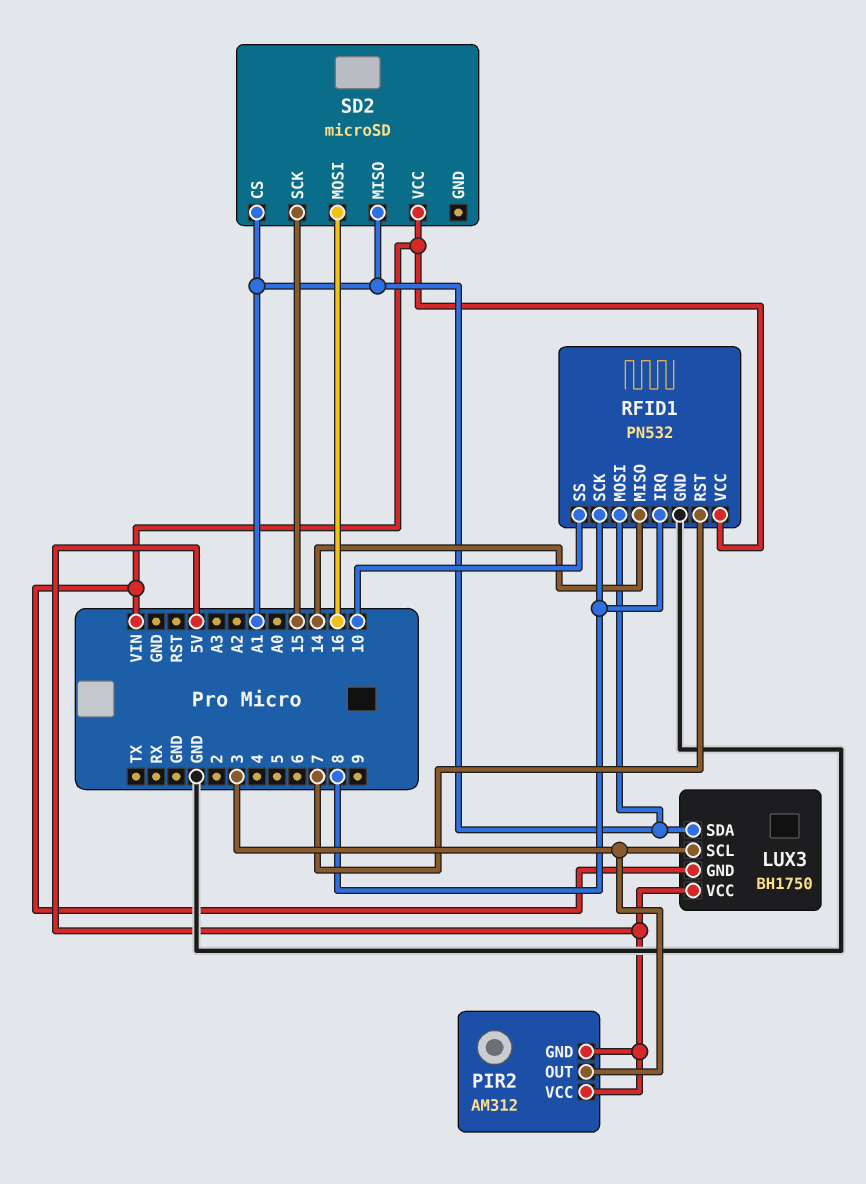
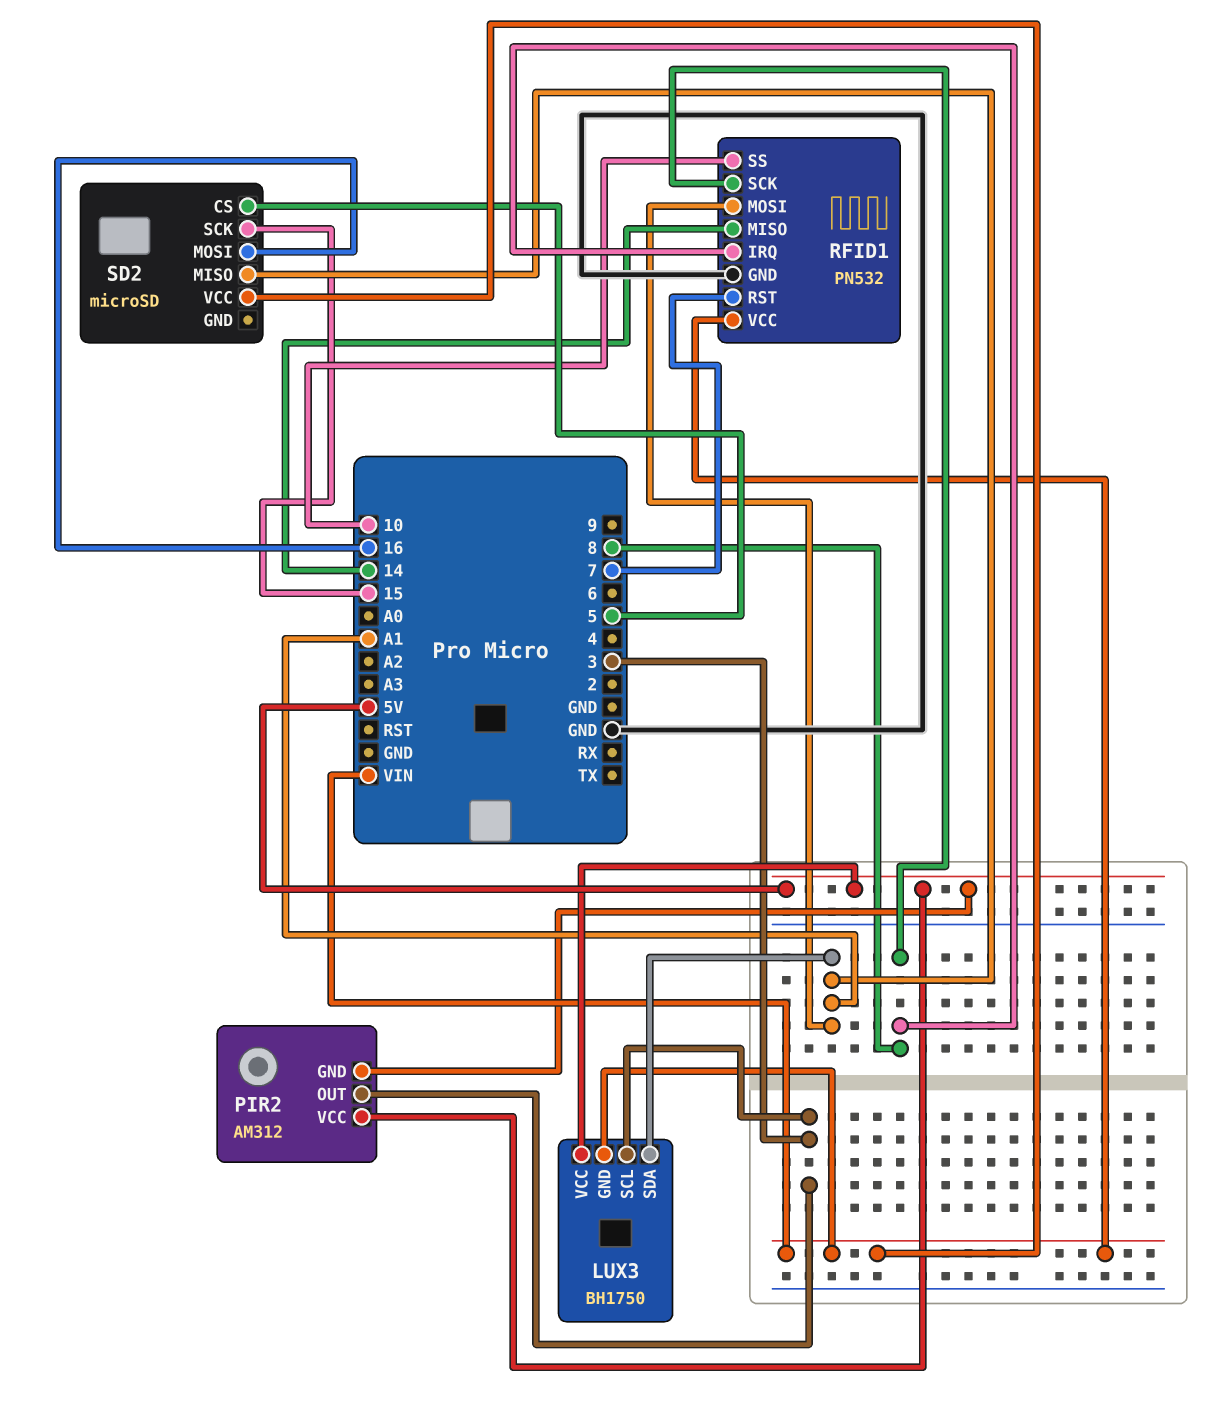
SD2 pin CS: A1 -> 5

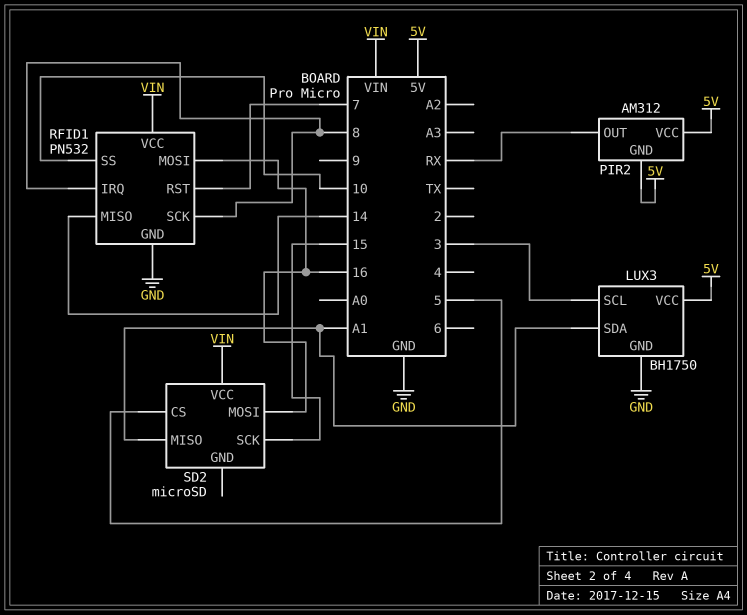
LUX3 pin GND: VIN -> GND
PIR2 pin OUT: 3 -> RX
RFID1 pin MOSI: A1 -> 16

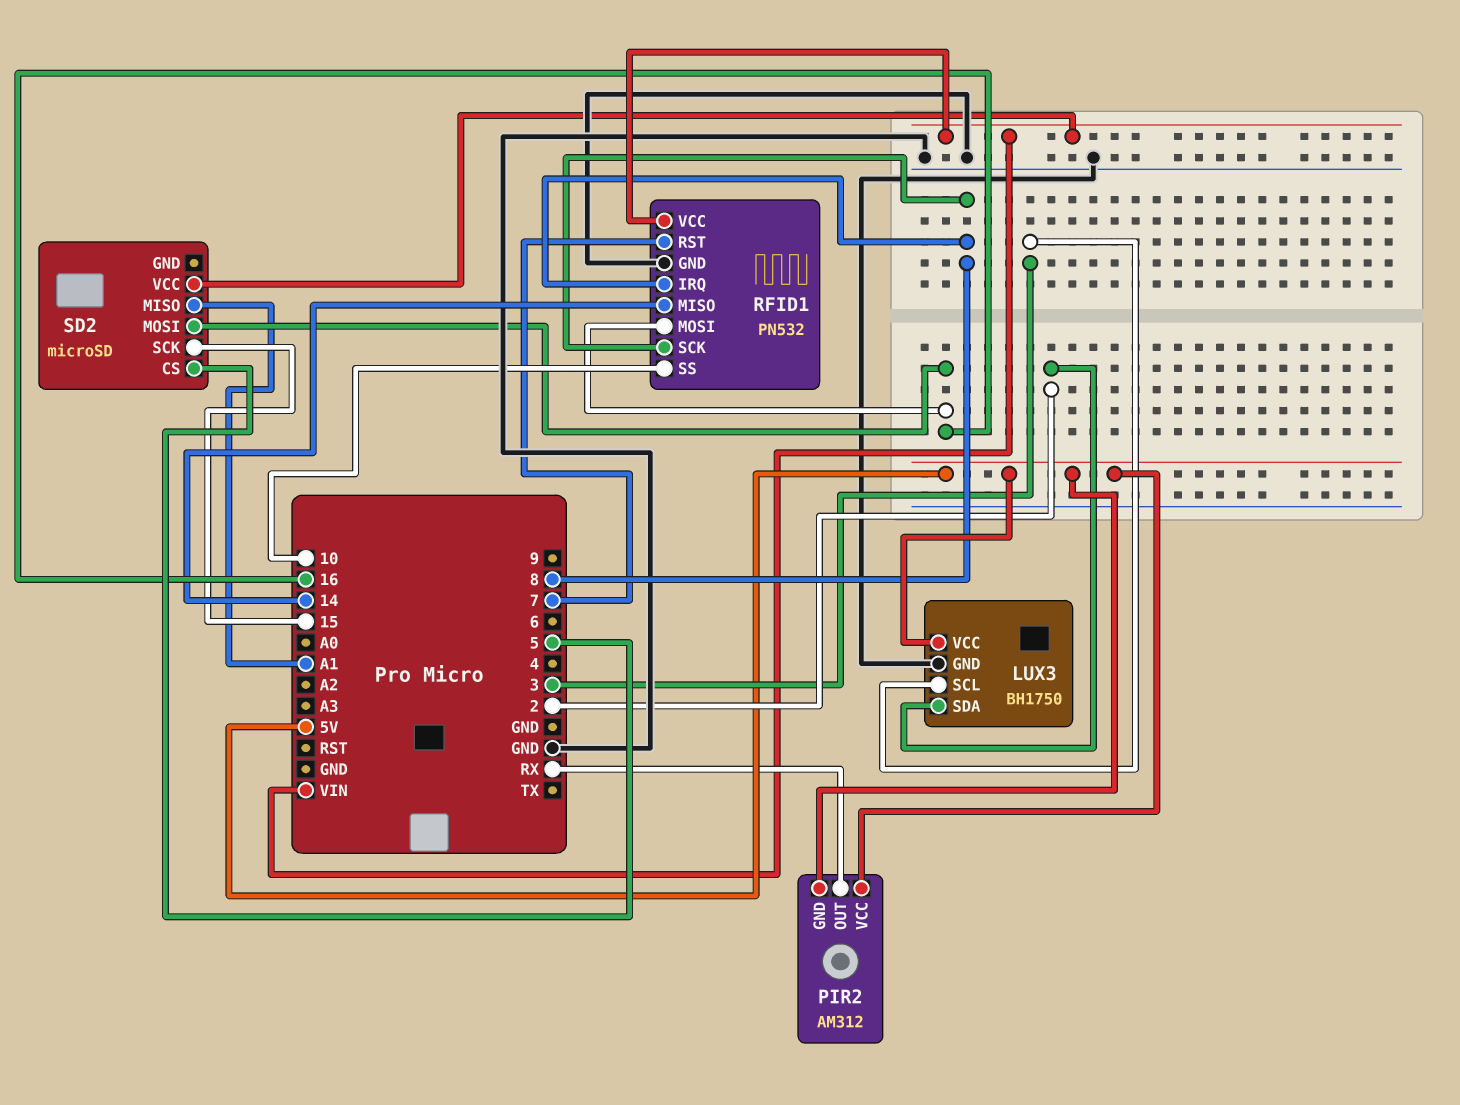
LUX3 pin SDA: A1 -> 2

